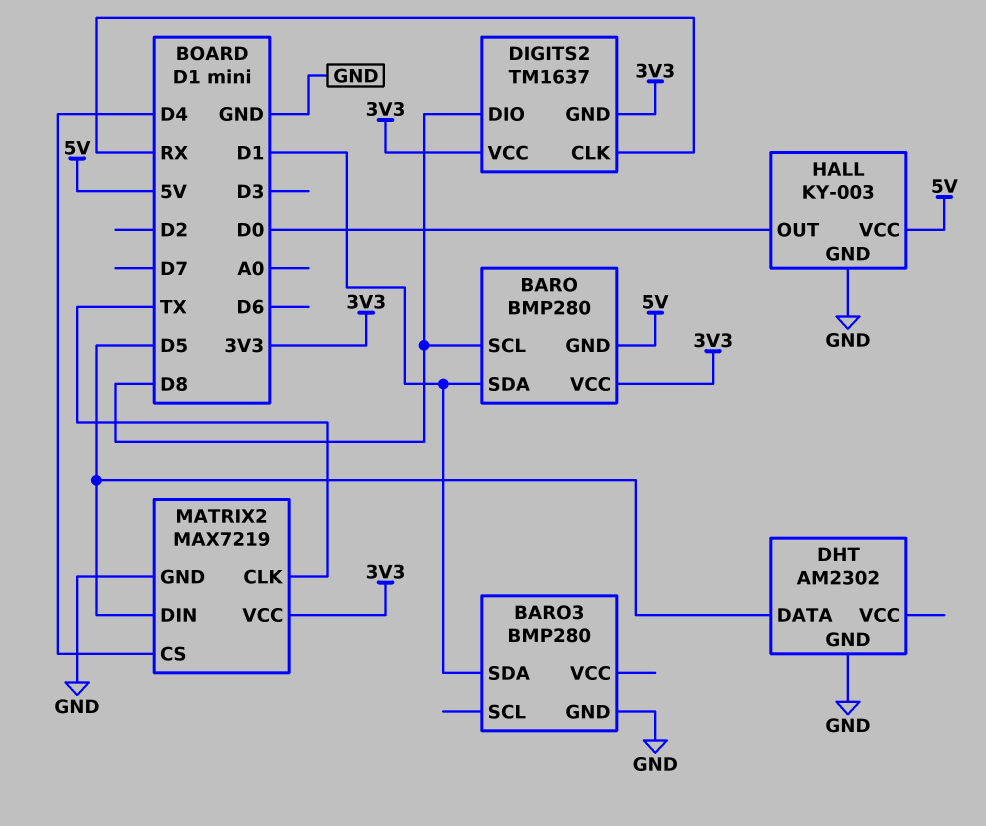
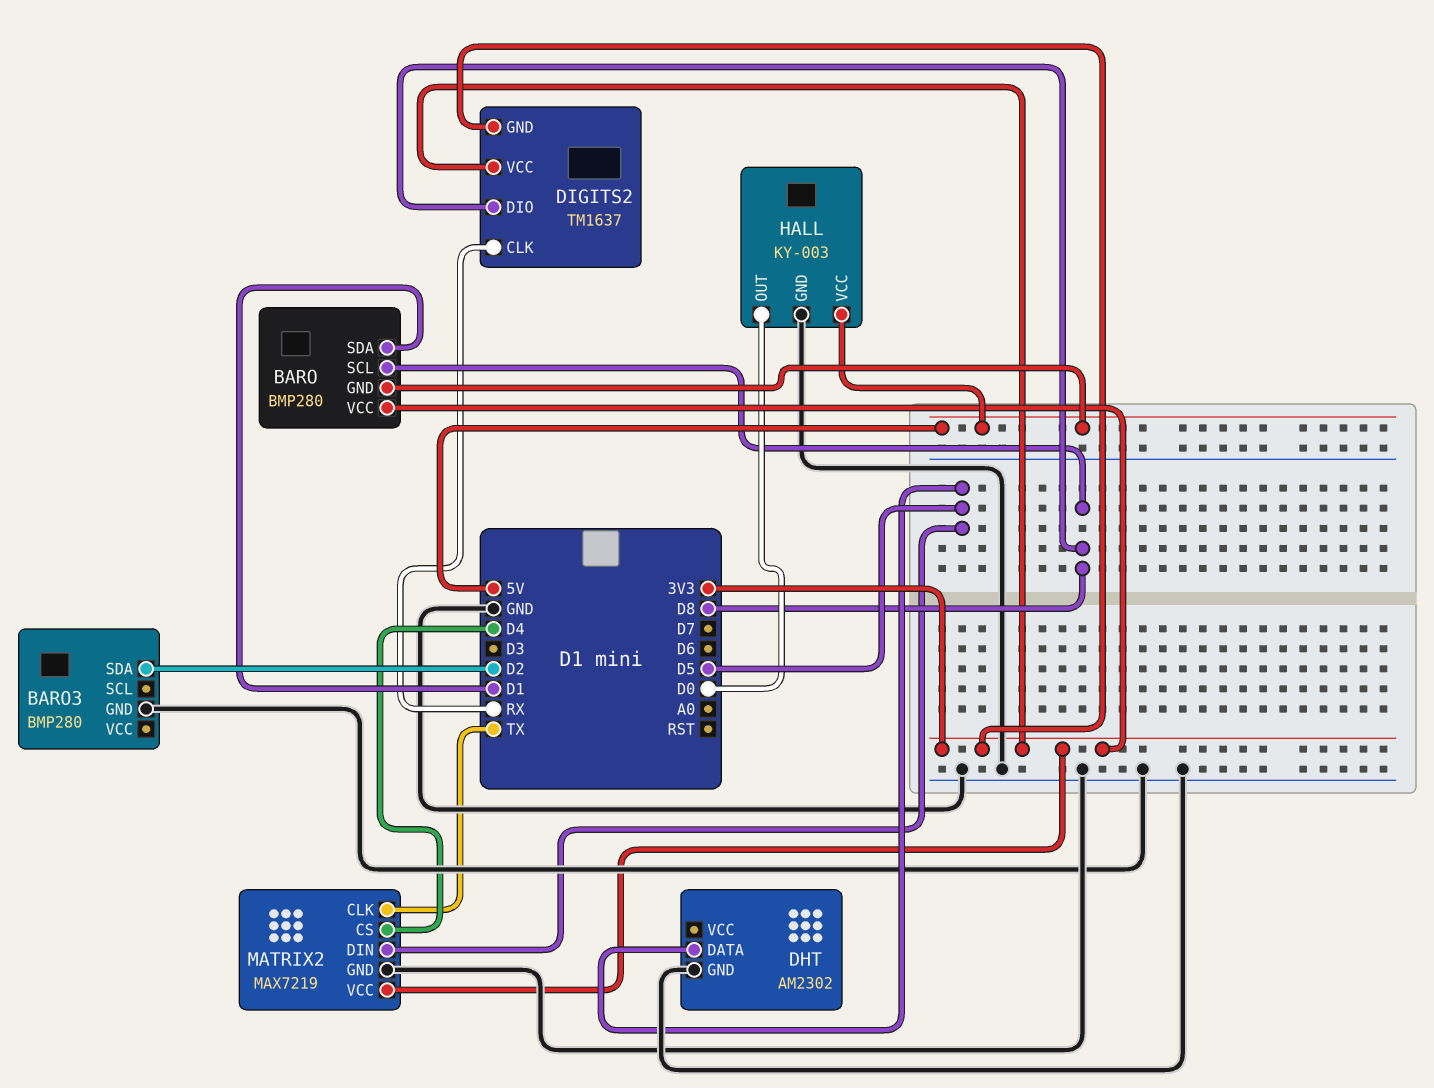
BARO3 pin SDA: D1 -> D2

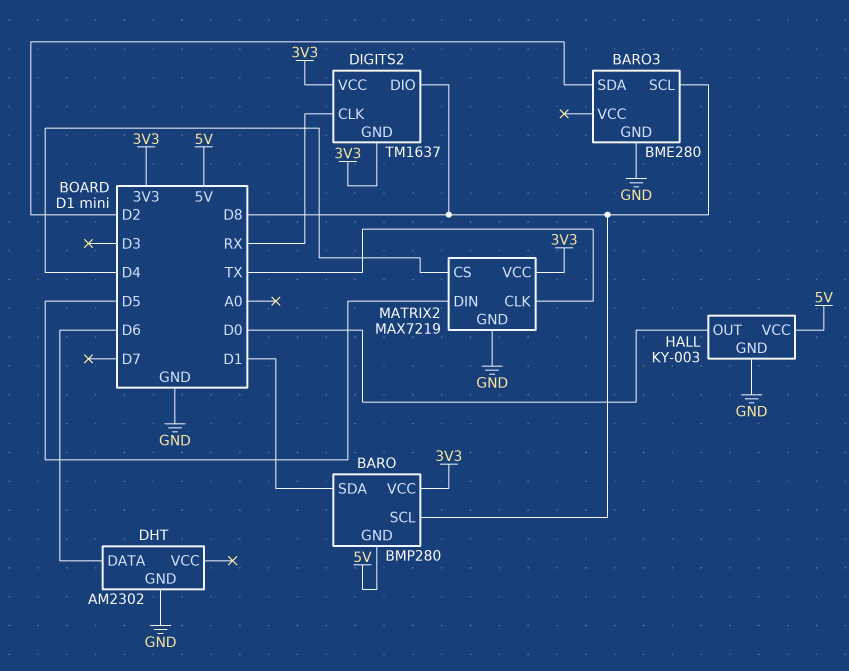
BARO3: BMP280 -> BME280
BARO3 pin SCL: none -> D8
DHT pin DATA: D5 -> D6

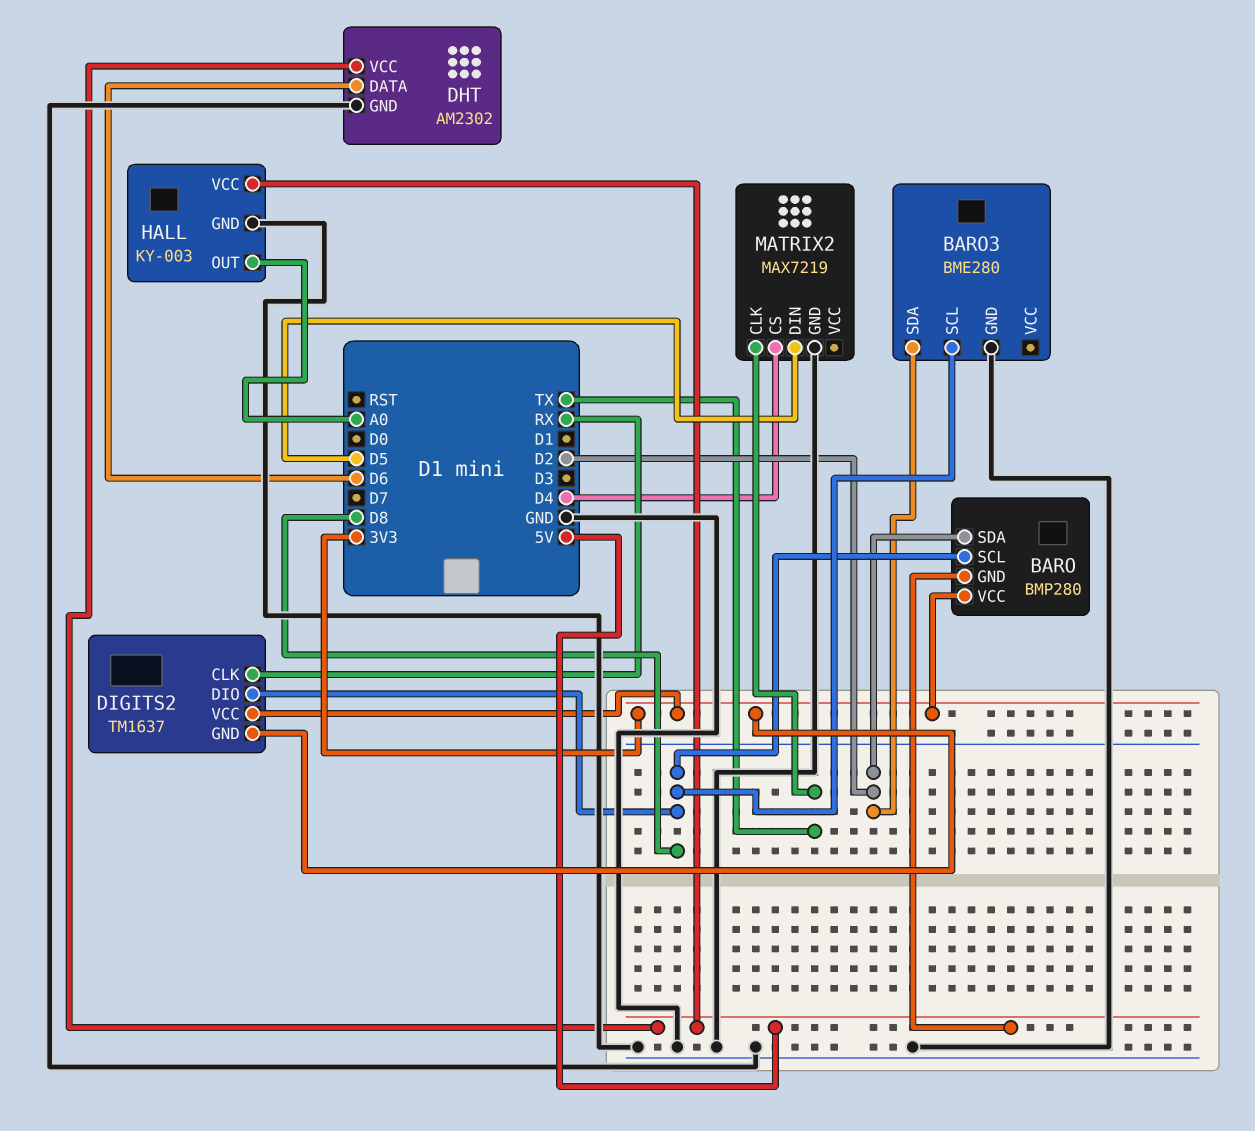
BARO pin SDA: D1 -> D2
DHT pin VCC: none -> 5V
HALL pin OUT: D0 -> A0
MATRIX2 pin VCC: 3V3 -> none

